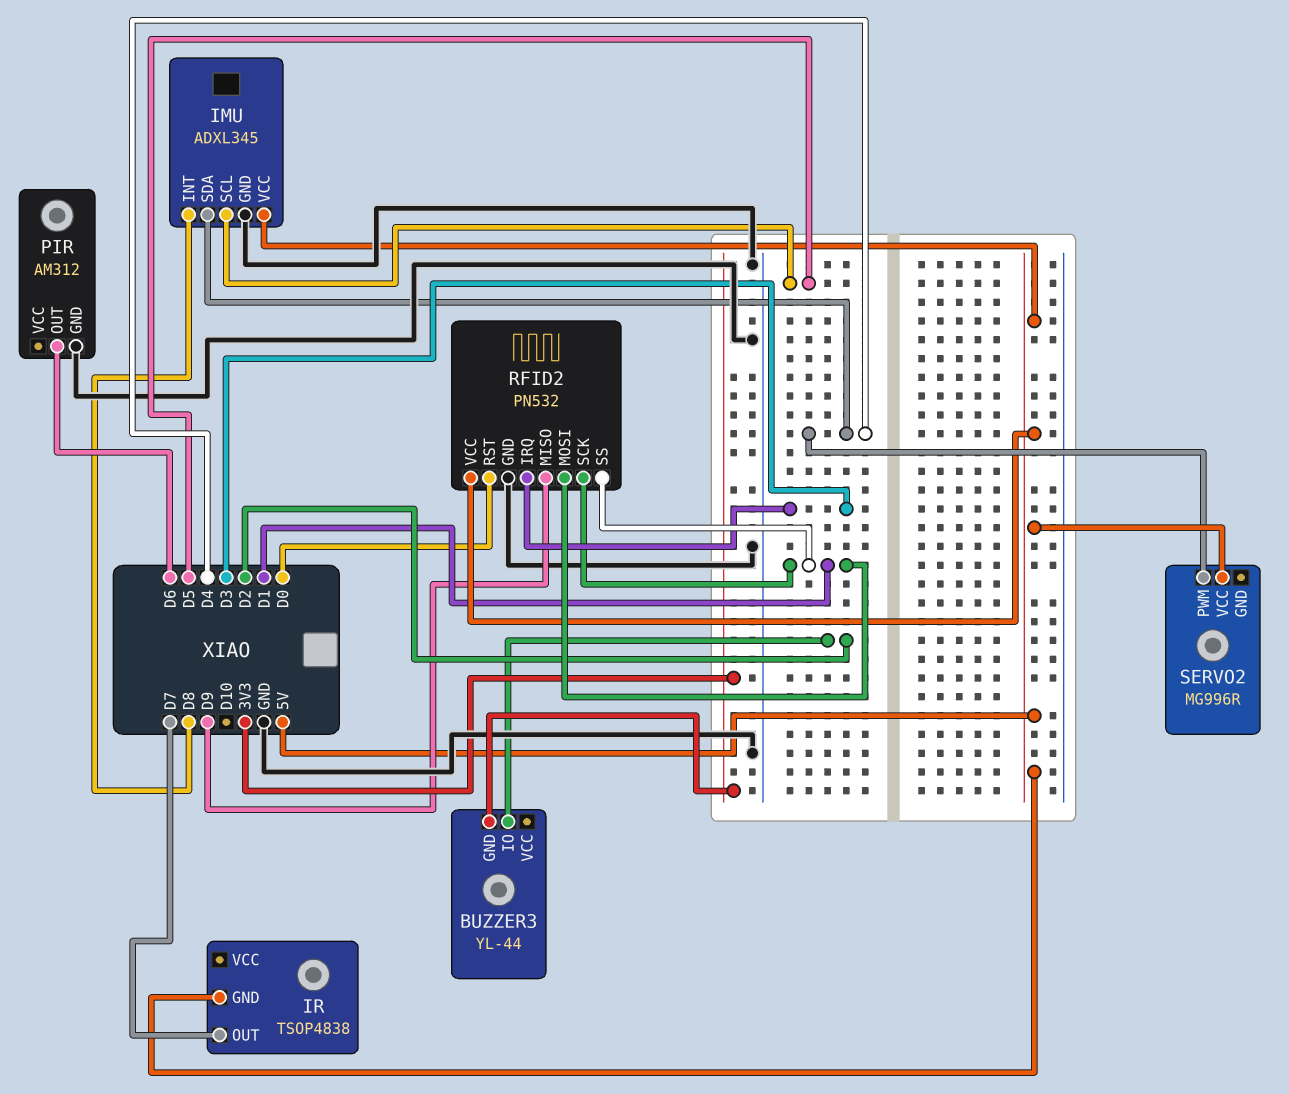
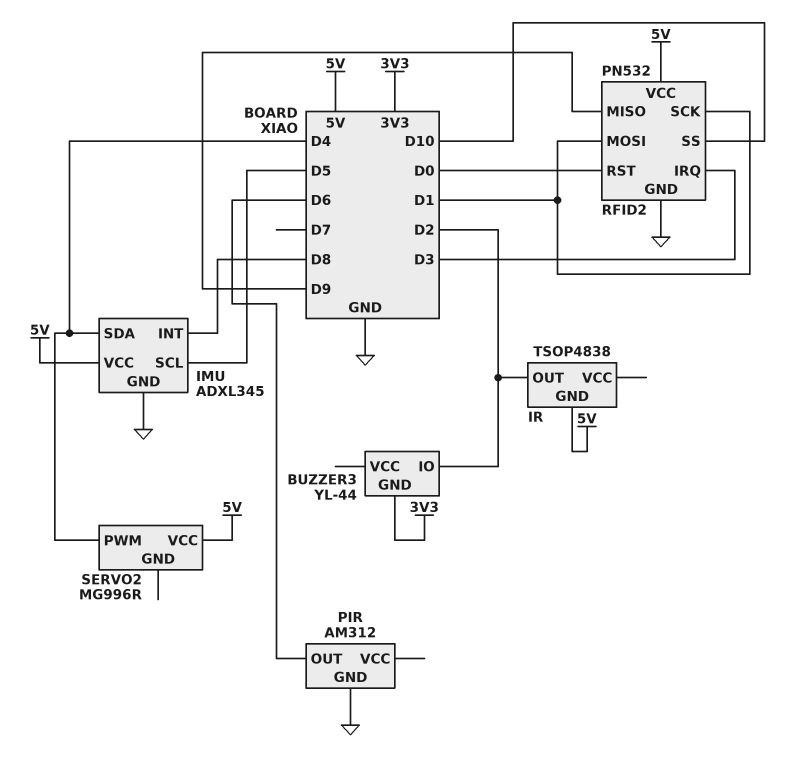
IR pin OUT: D7 -> D2
RFID2 pin SS: D1 -> D10

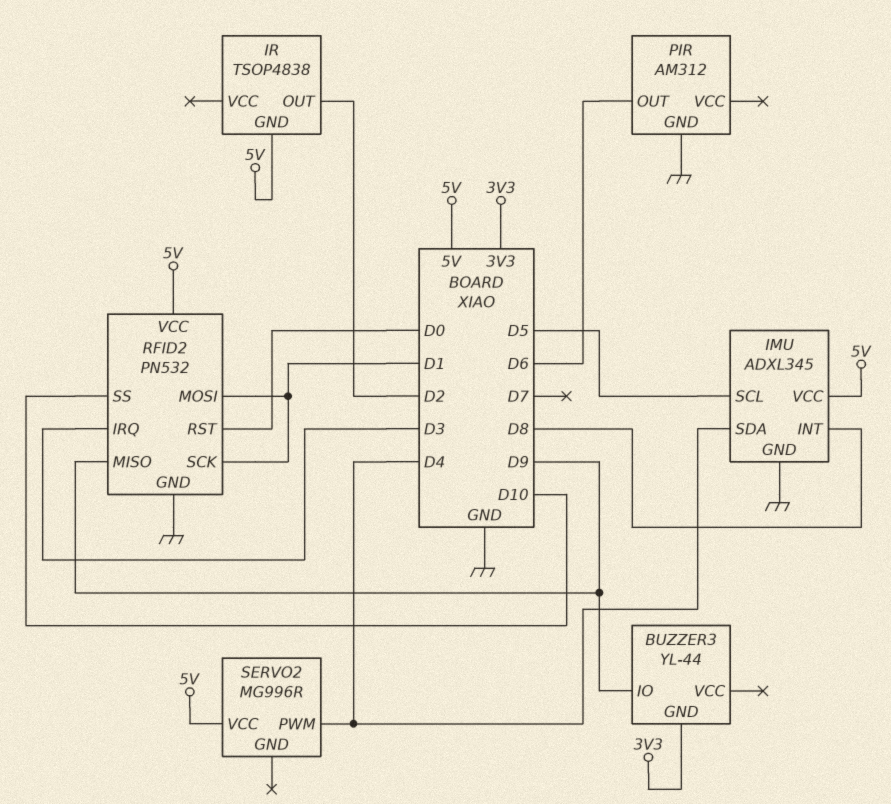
BUZZER3 pin IO: D2 -> D9

